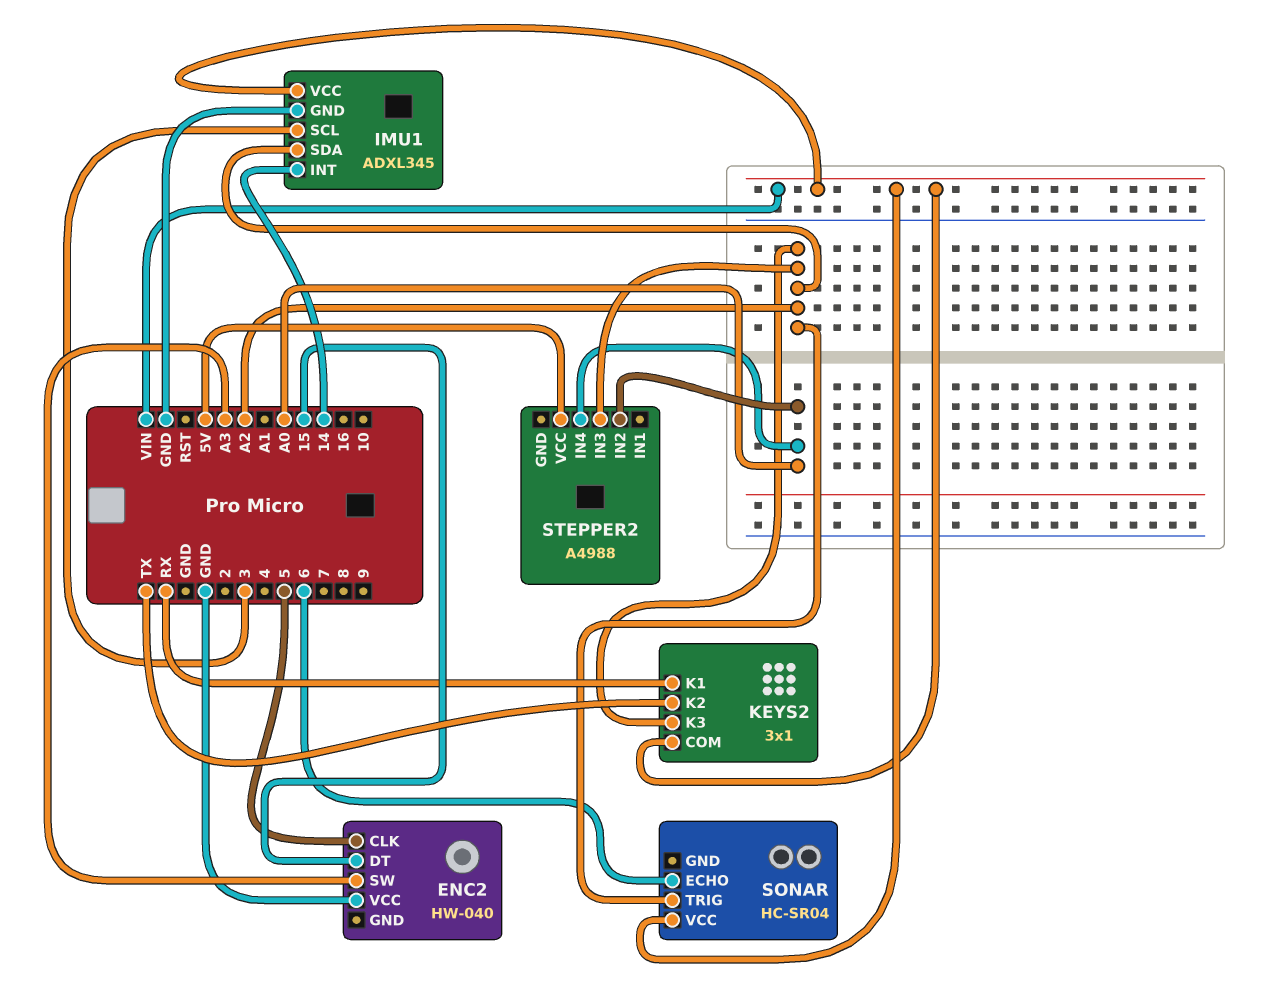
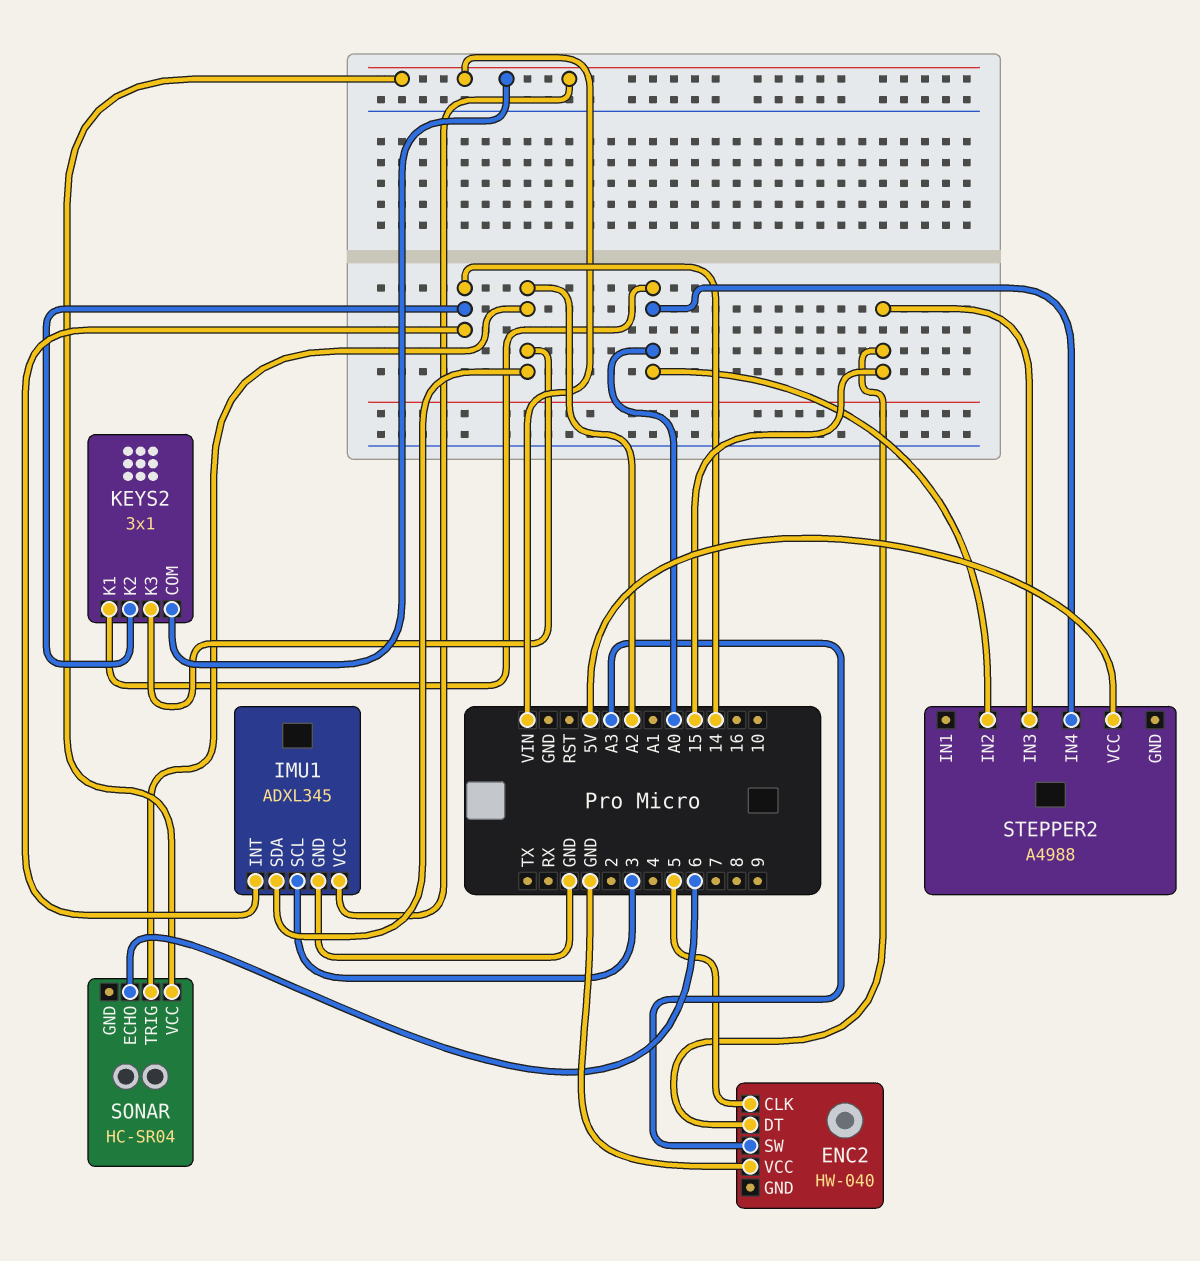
KEYS2 pin K1: RX -> A0
KEYS2 pin K2: TX -> 14
STEPPER2 pin IN3: A2 -> 15

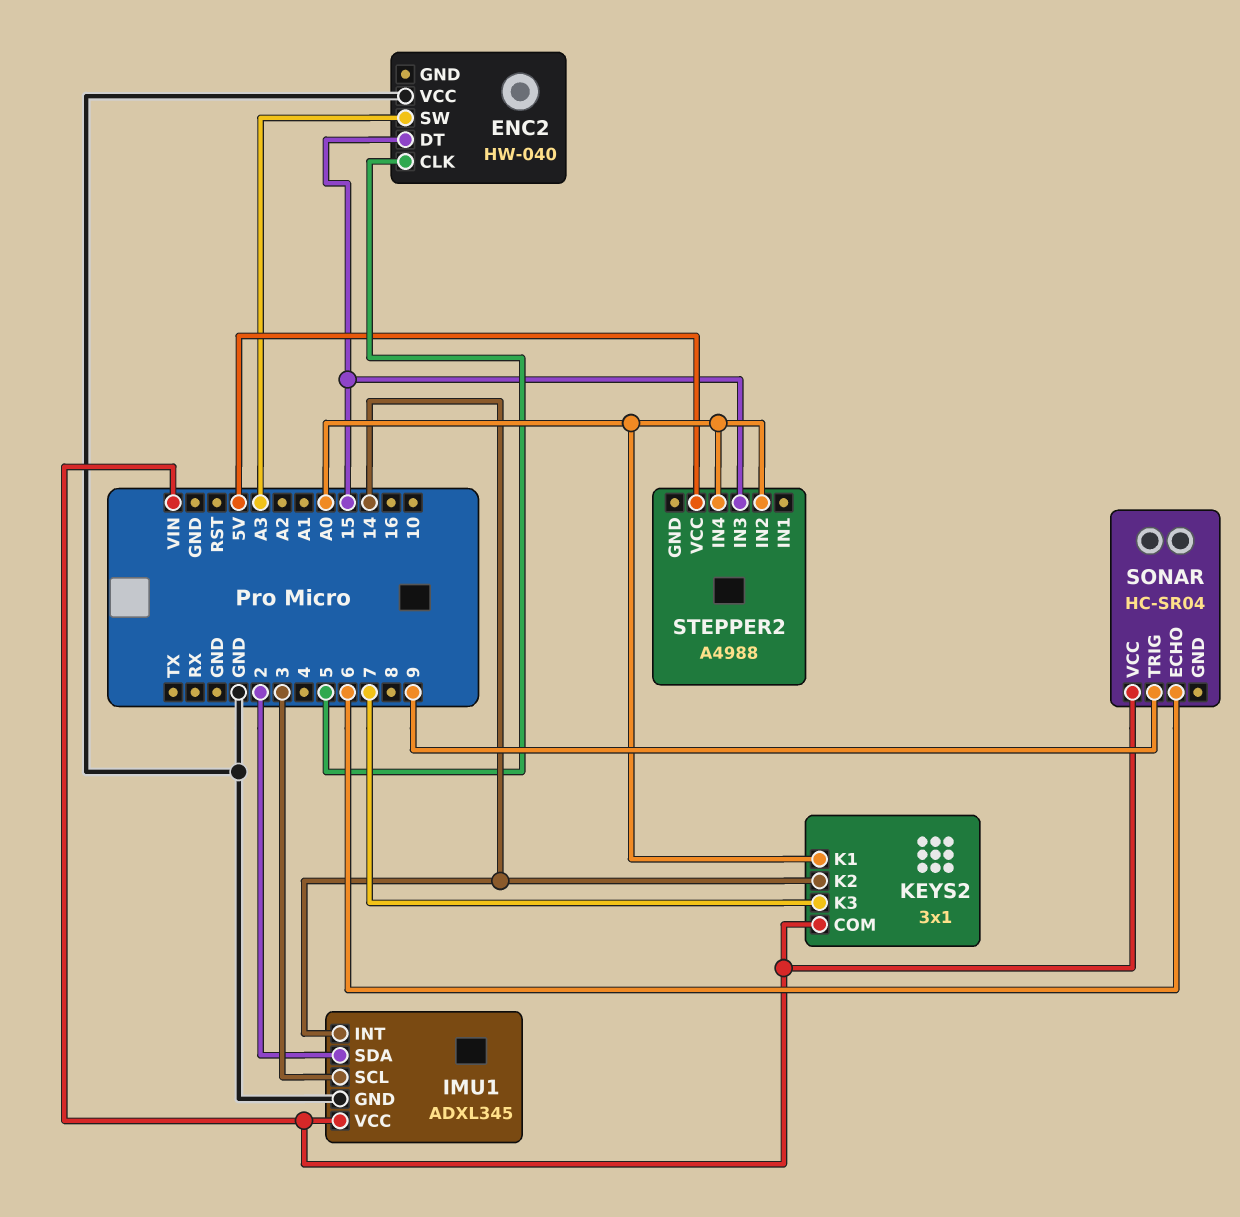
IMU1 pin SDA: A2 -> 2
KEYS2 pin K3: A2 -> 7
SONAR pin TRIG: A2 -> 9

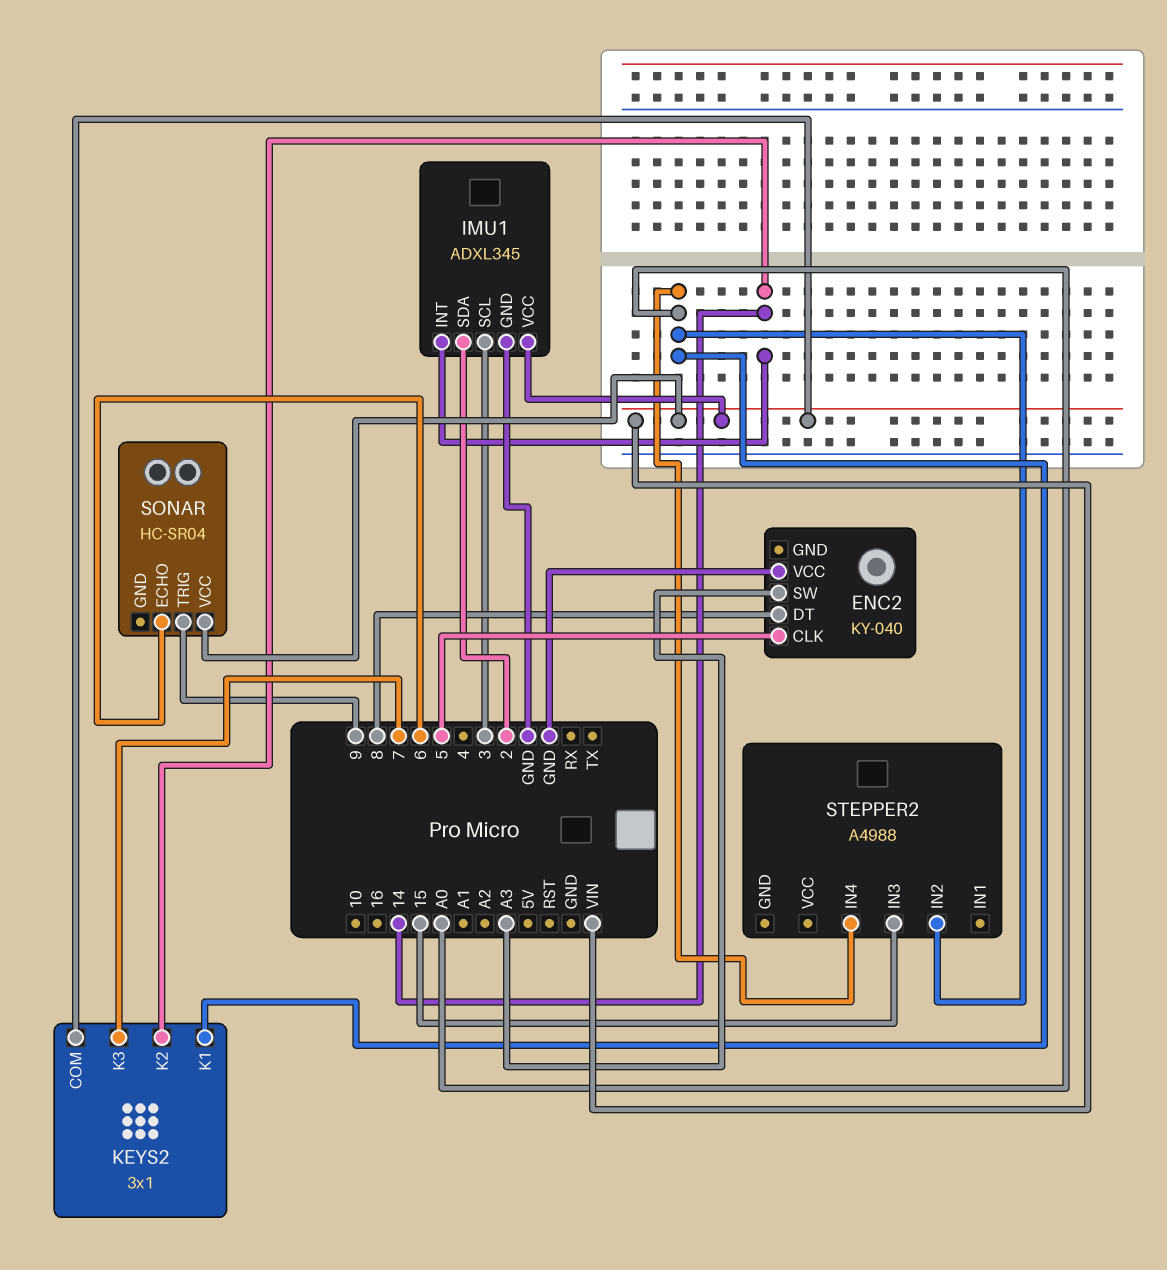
ENC2: HW-040 -> KY-040
ENC2 pin DT: 15 -> 8
STEPPER2 pin VCC: 5V -> none

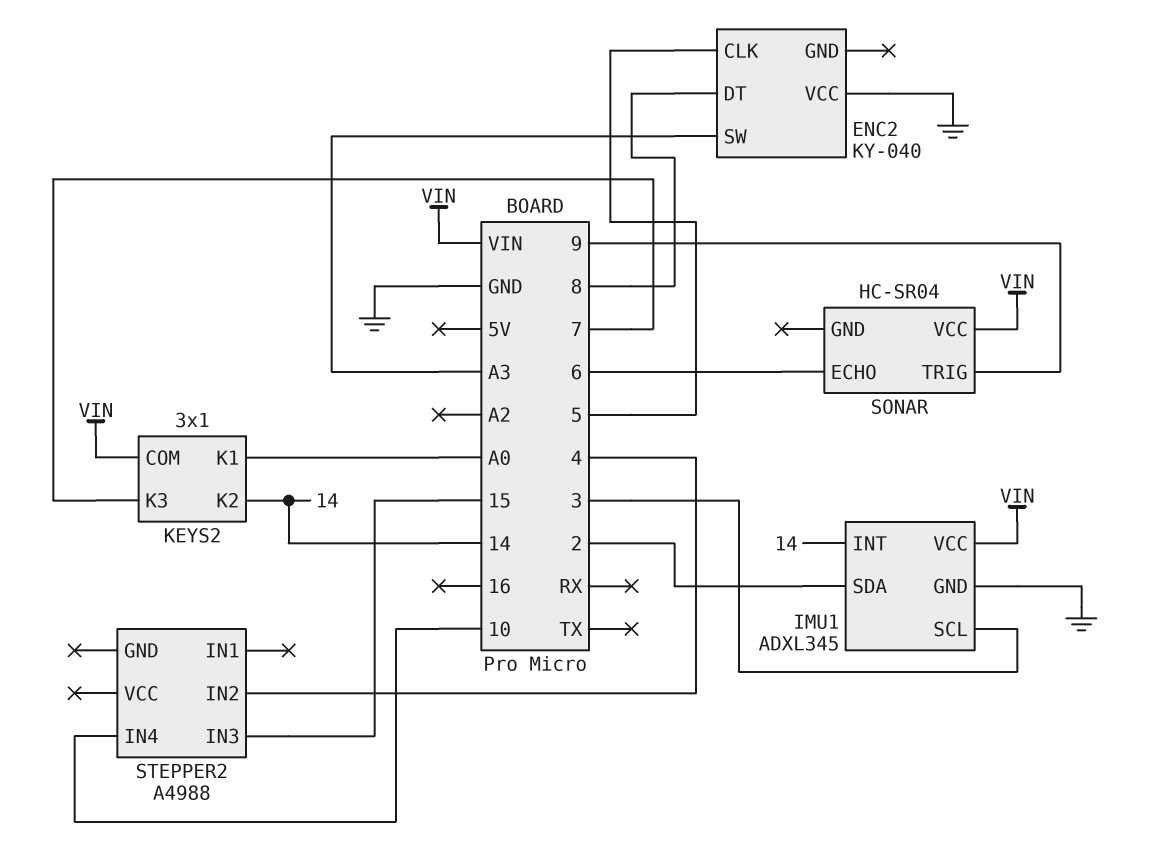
STEPPER2 pin IN2: A0 -> 4
STEPPER2 pin IN4: A0 -> 10

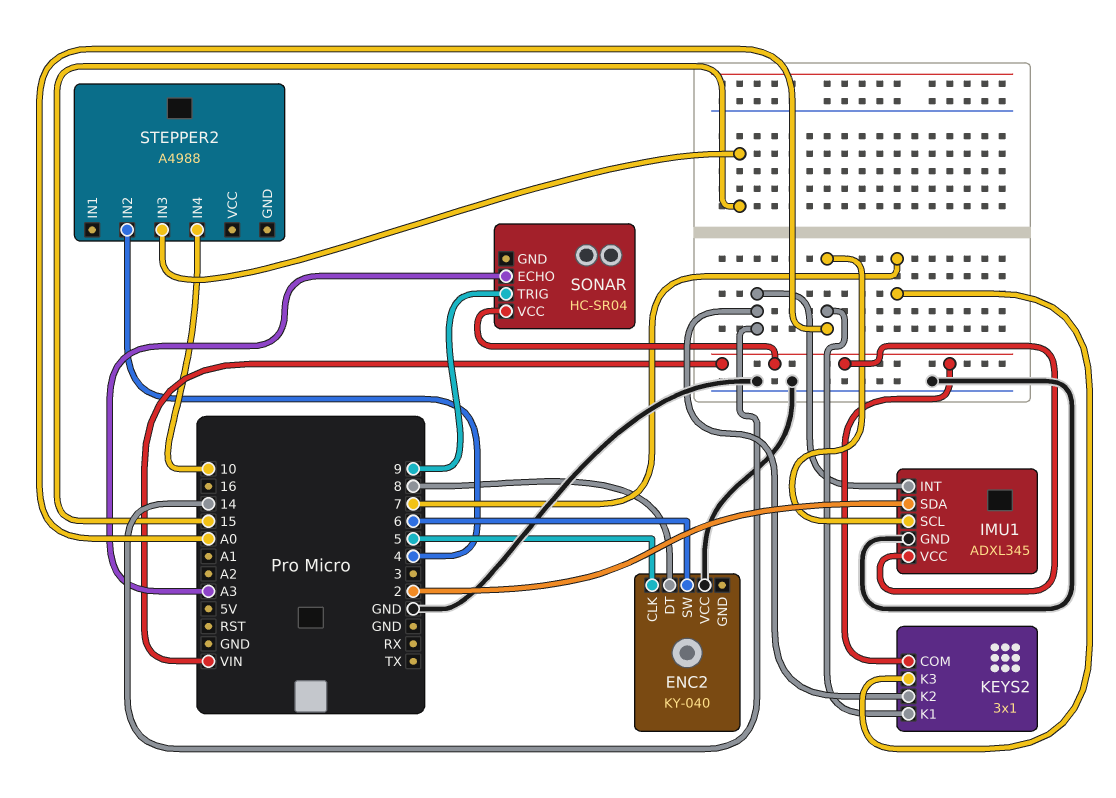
ENC2 pin SW: A3 -> 6
IMU1 pin SCL: 3 -> A0
SONAR pin ECHO: 6 -> A3

